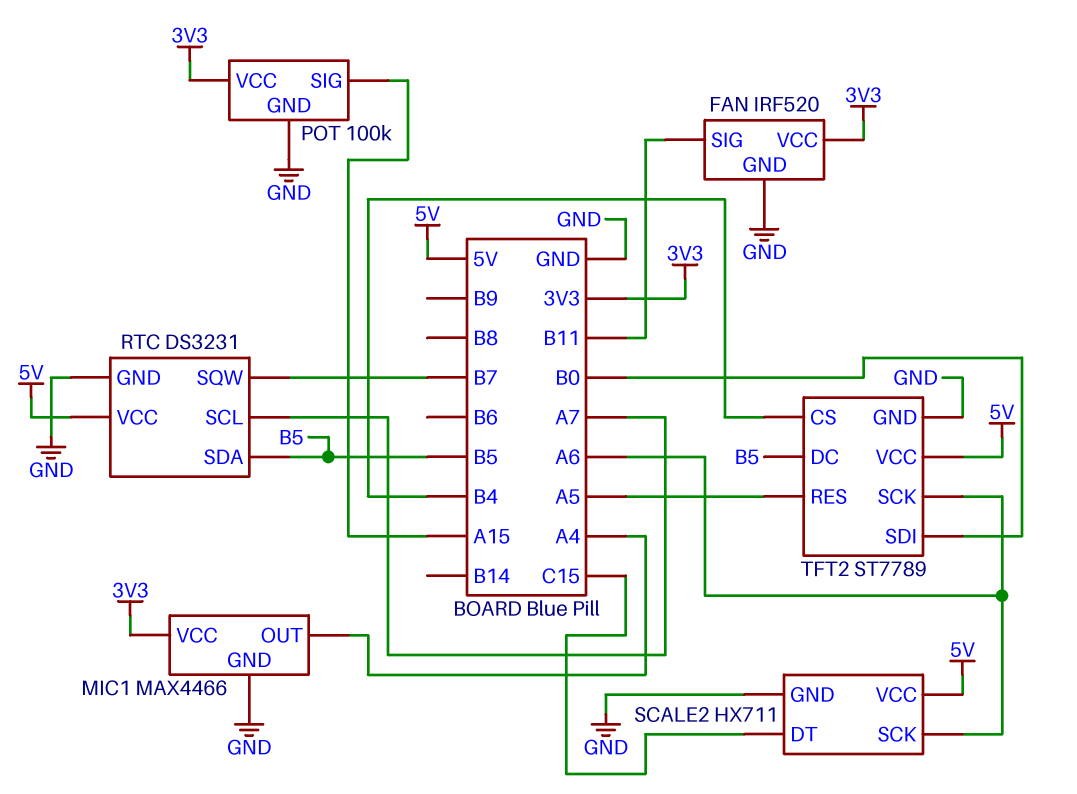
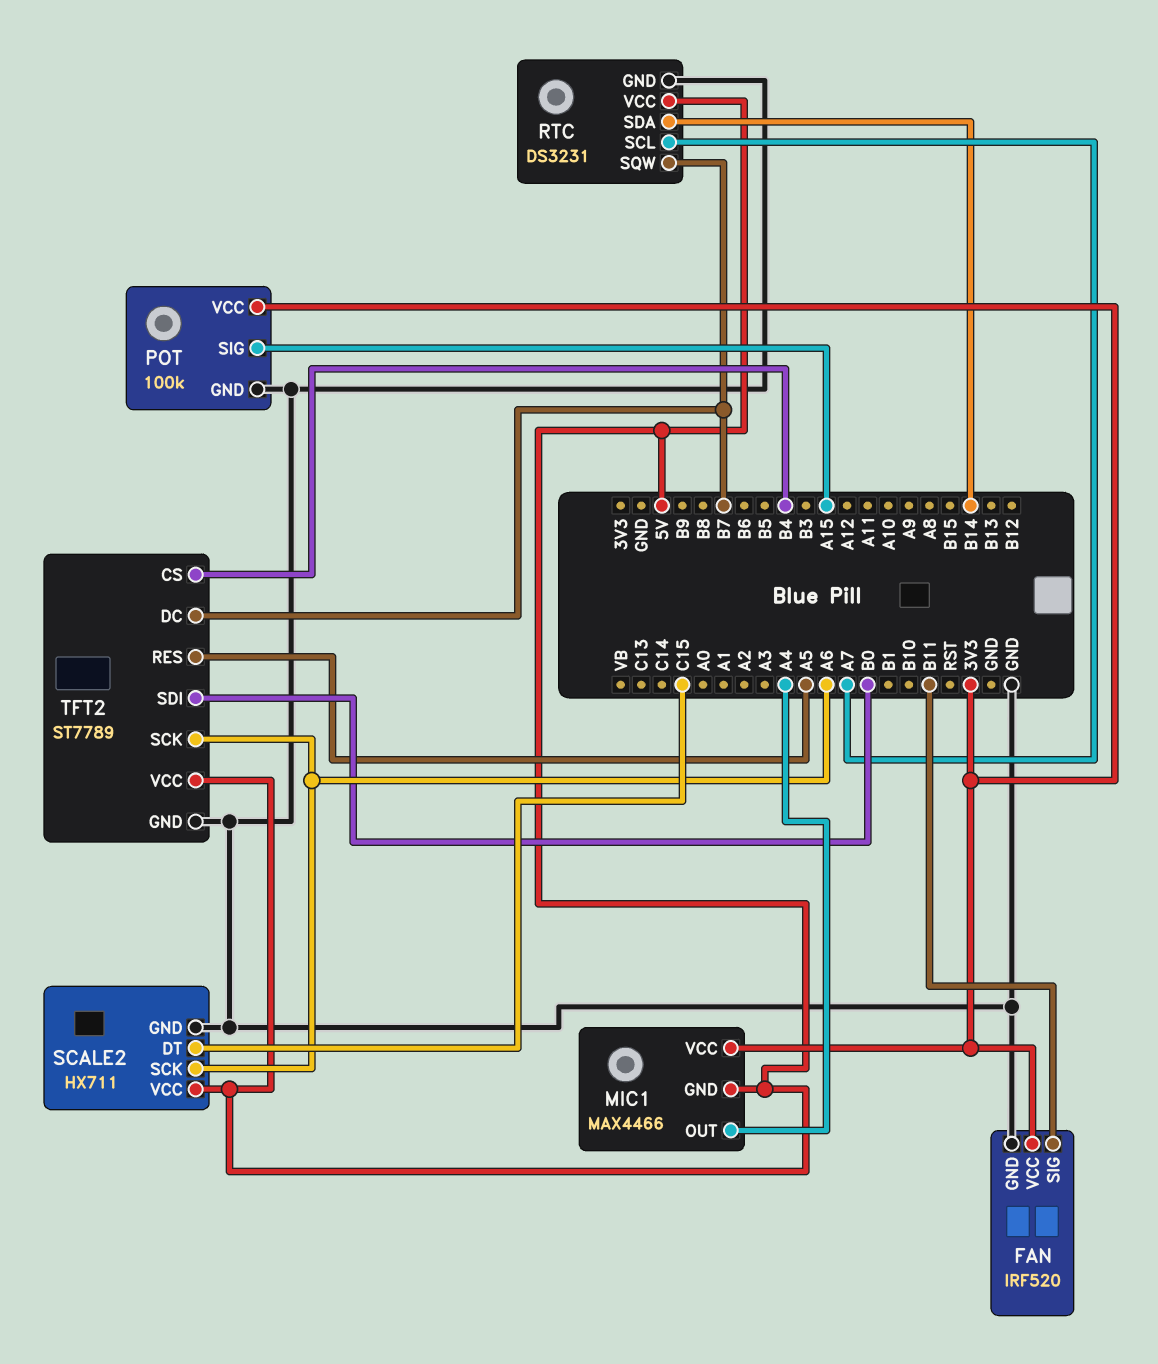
MIC1 pin GND: GND -> 5V
RTC pin SDA: B5 -> B14
TFT2 pin DC: B5 -> B7

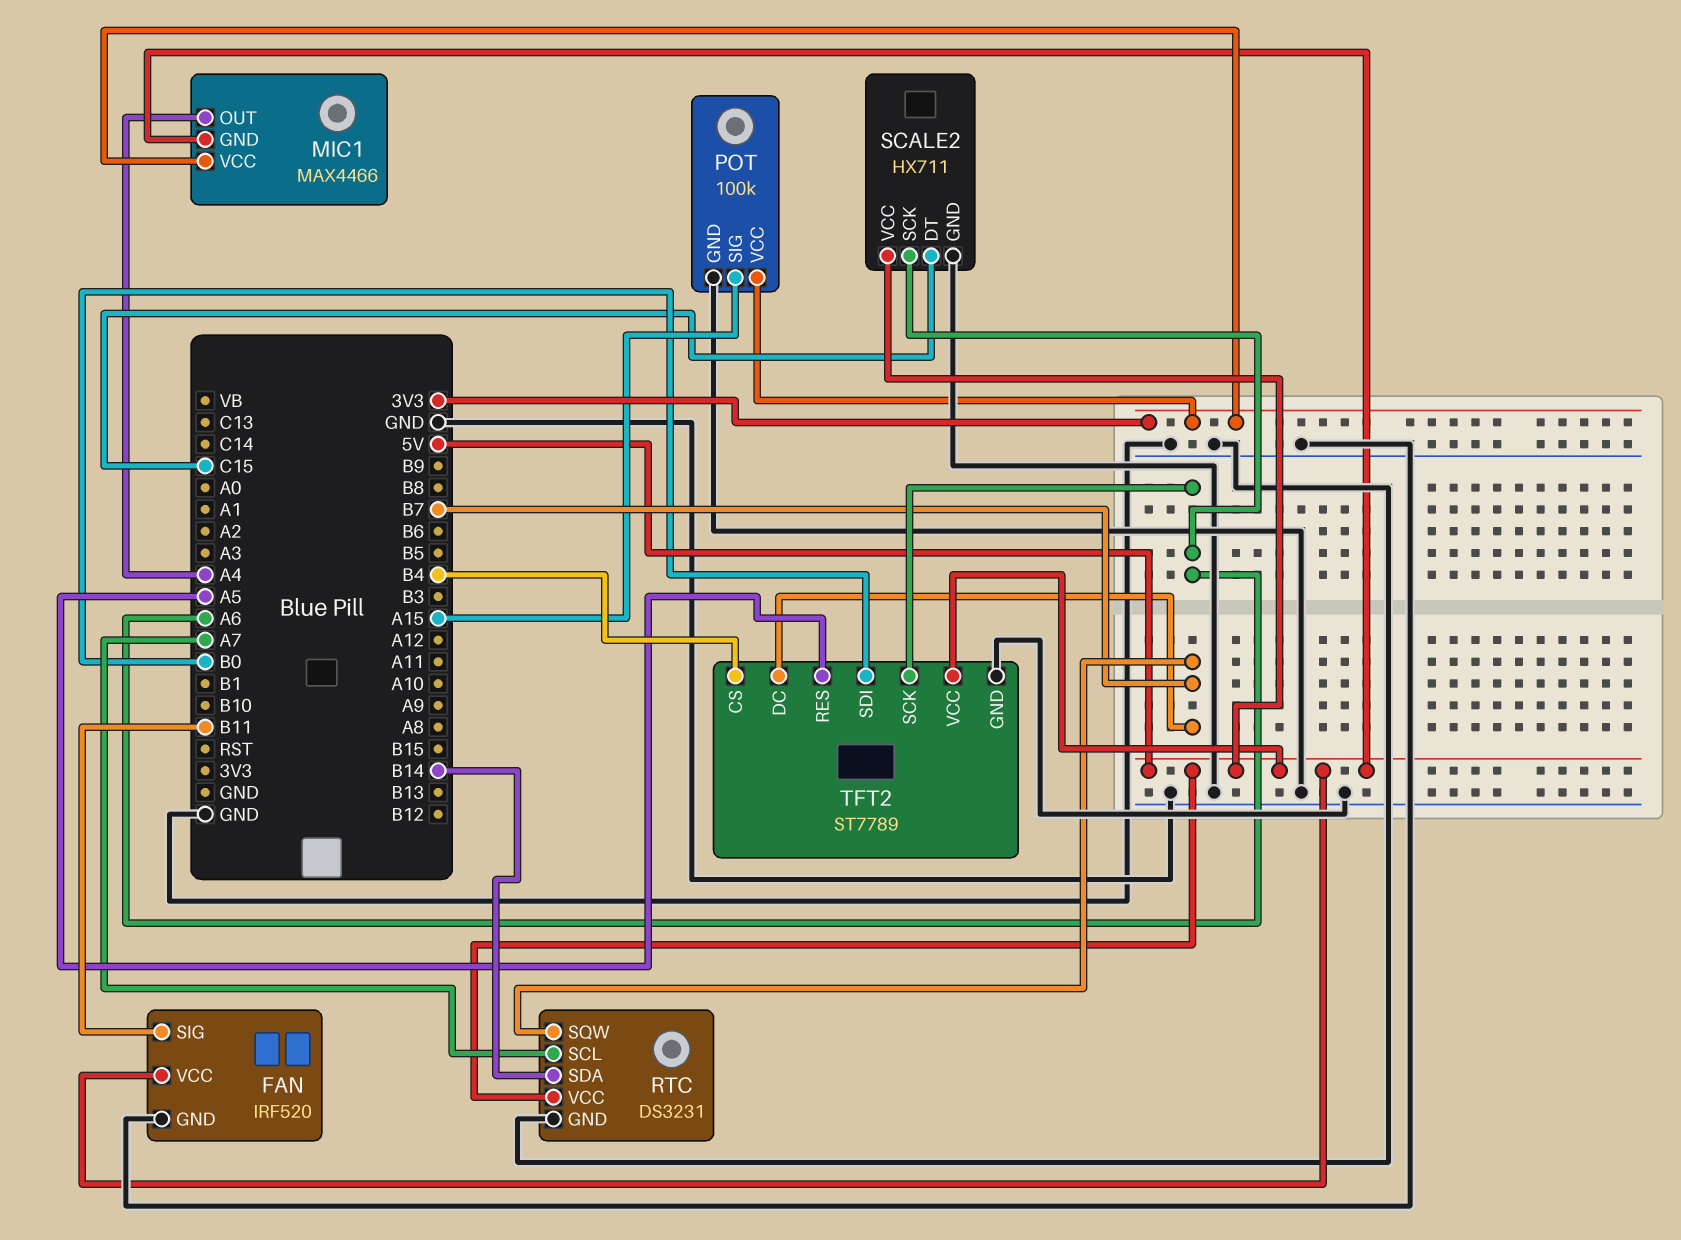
FAN pin VCC: 3V3 -> 5V

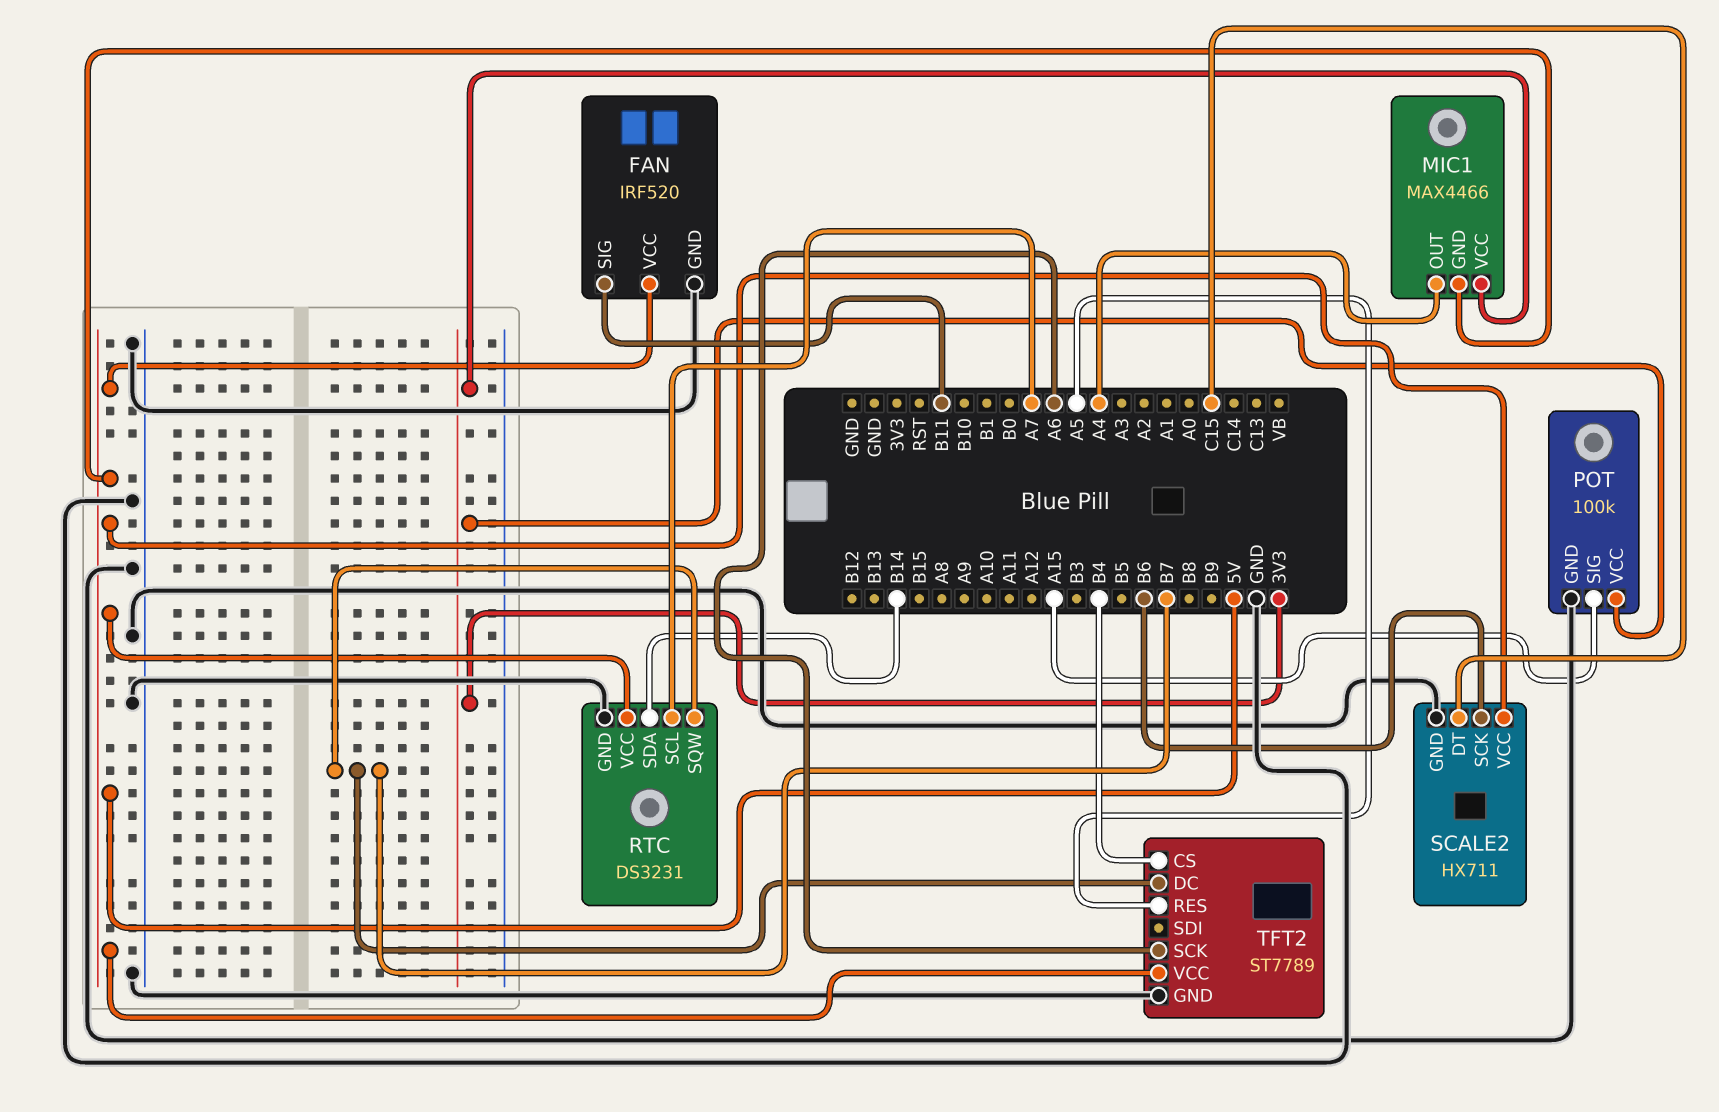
SCALE2 pin SCK: A6 -> B6
TFT2 pin SDI: B0 -> none

